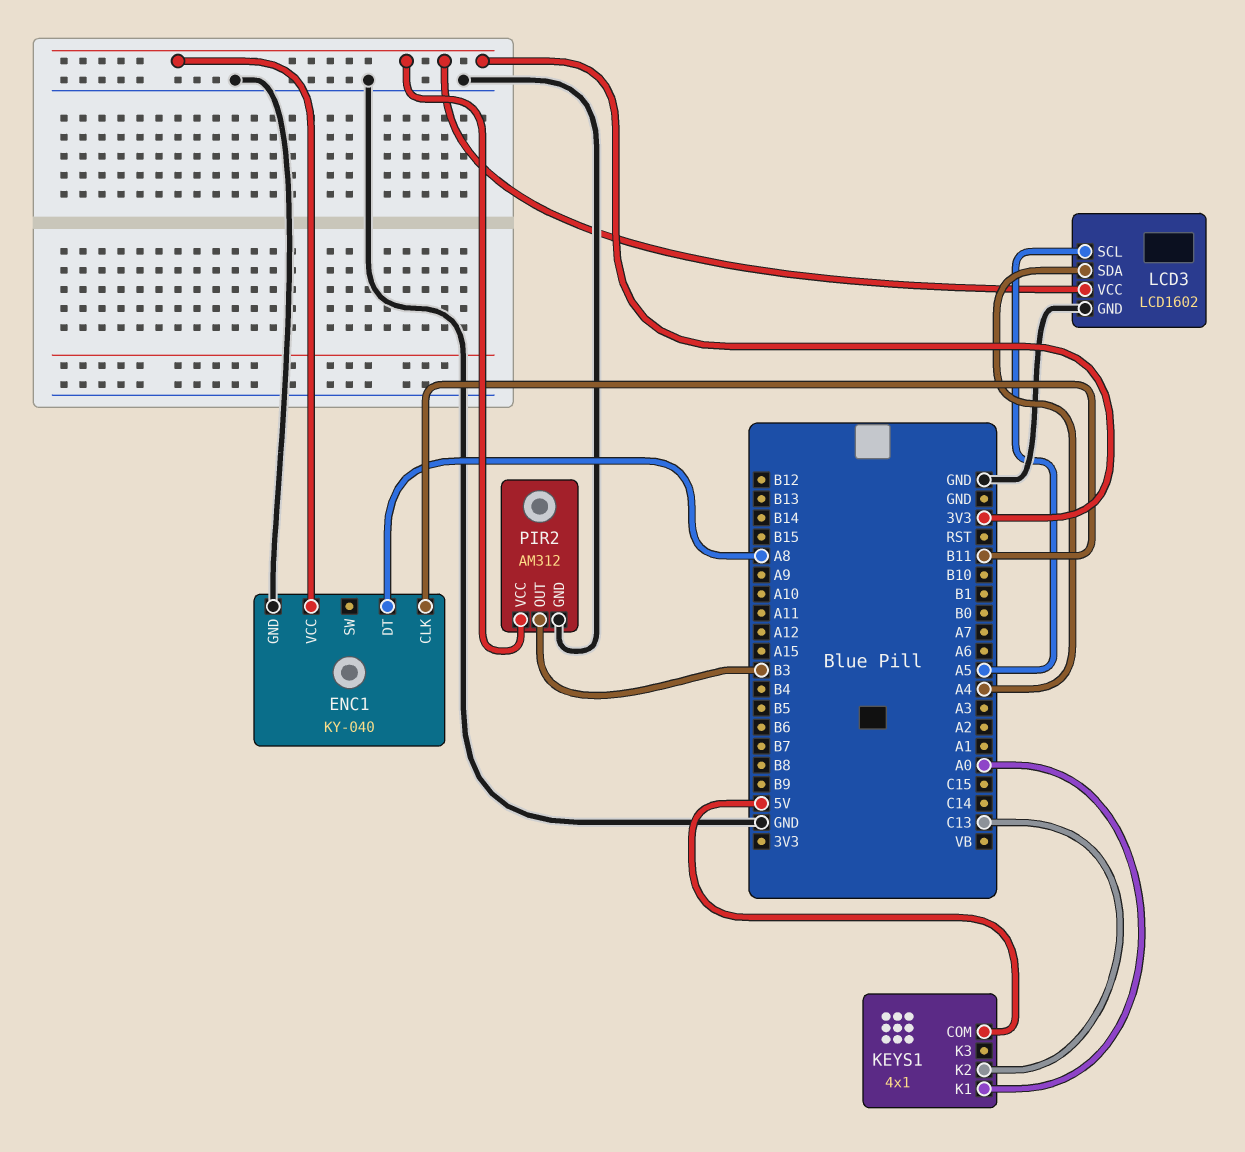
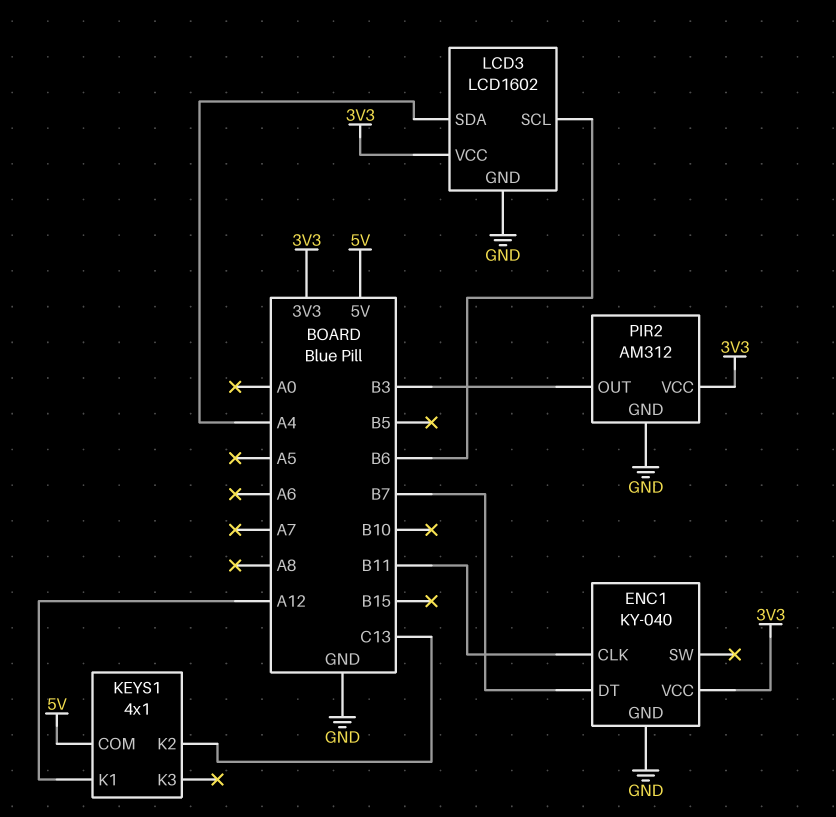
ENC1 pin DT: A8 -> B7
KEYS1 pin K1: A0 -> A12
LCD3 pin SCL: A5 -> B6

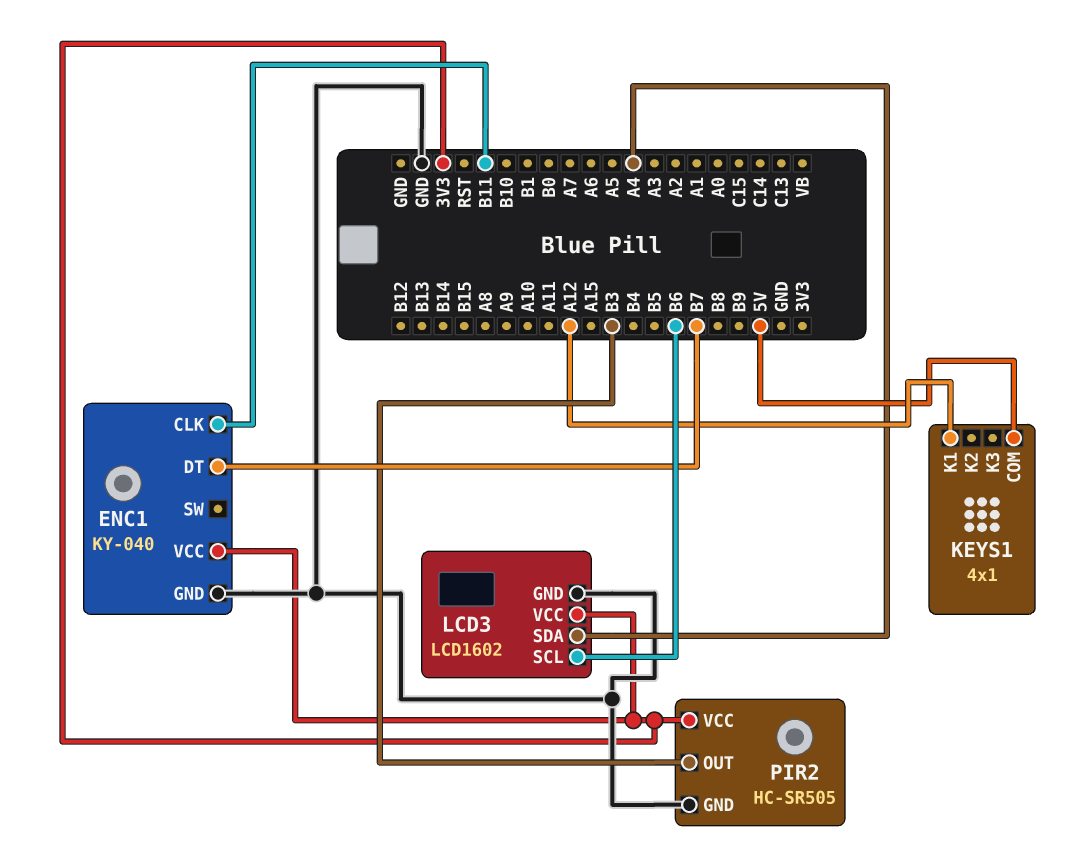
KEYS1 pin K2: C13 -> none
PIR2: AM312 -> HC-SR505

